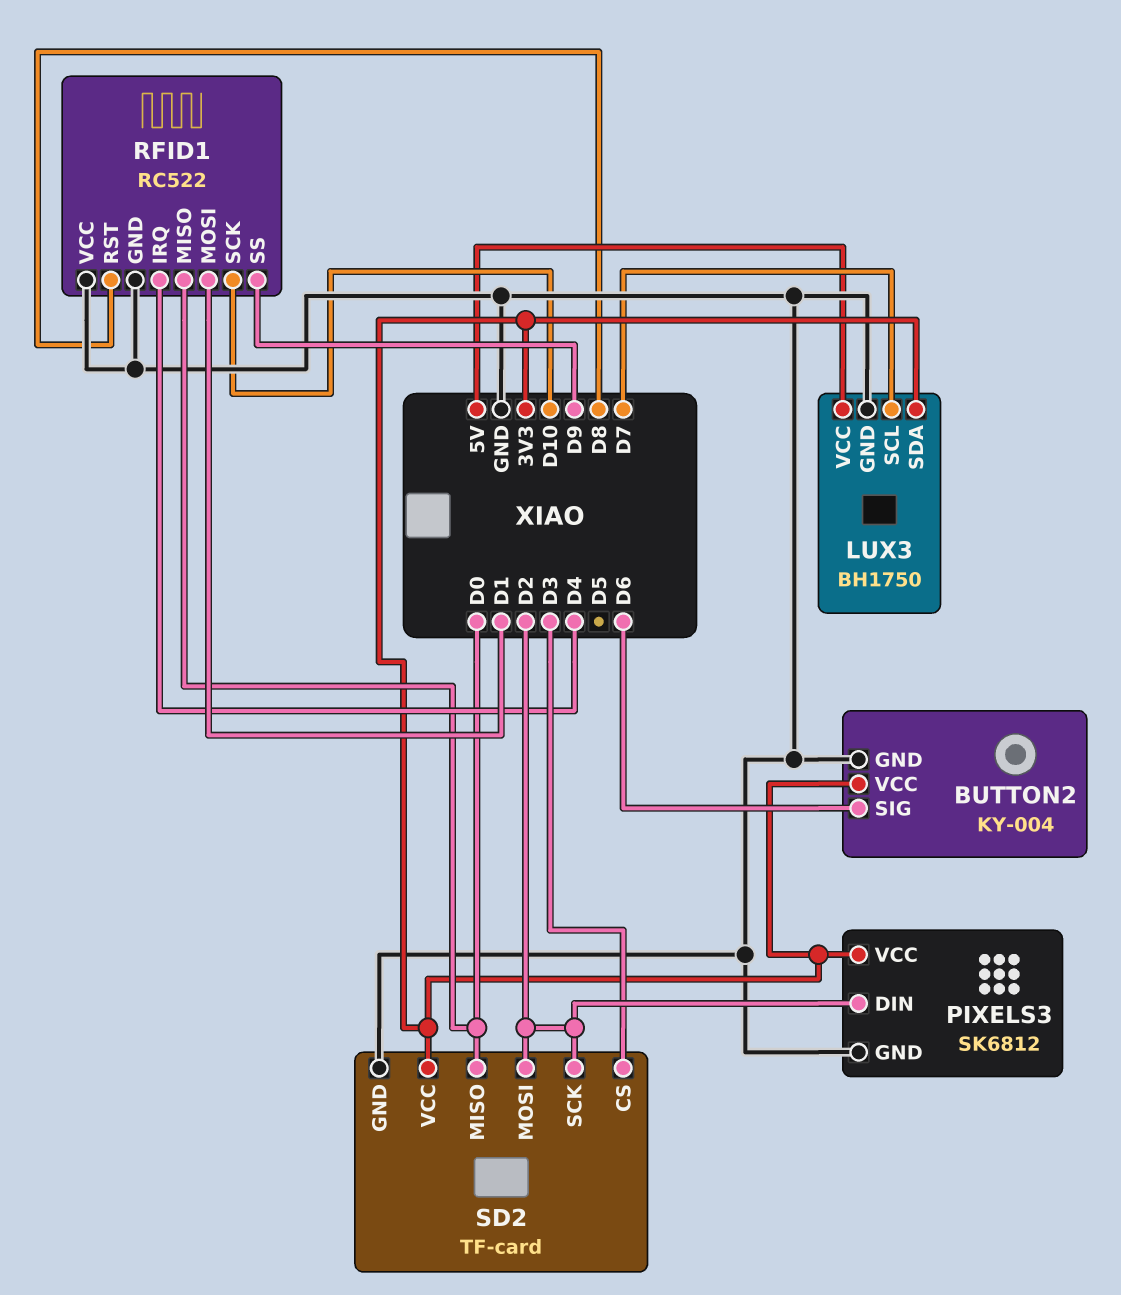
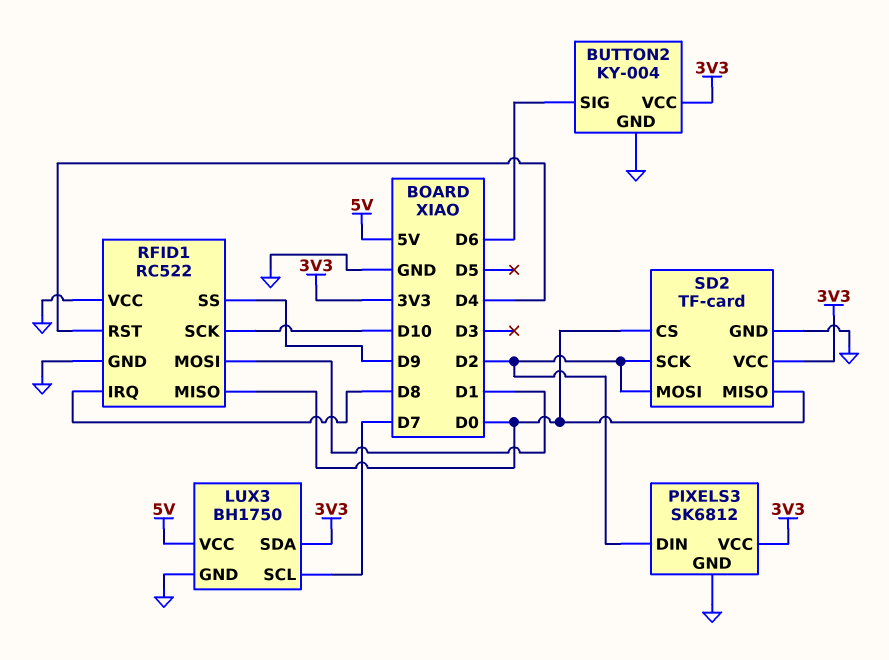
RFID1 pin IRQ: D4 -> D8
RFID1 pin RST: D8 -> D4
SD2 pin CS: D3 -> D0

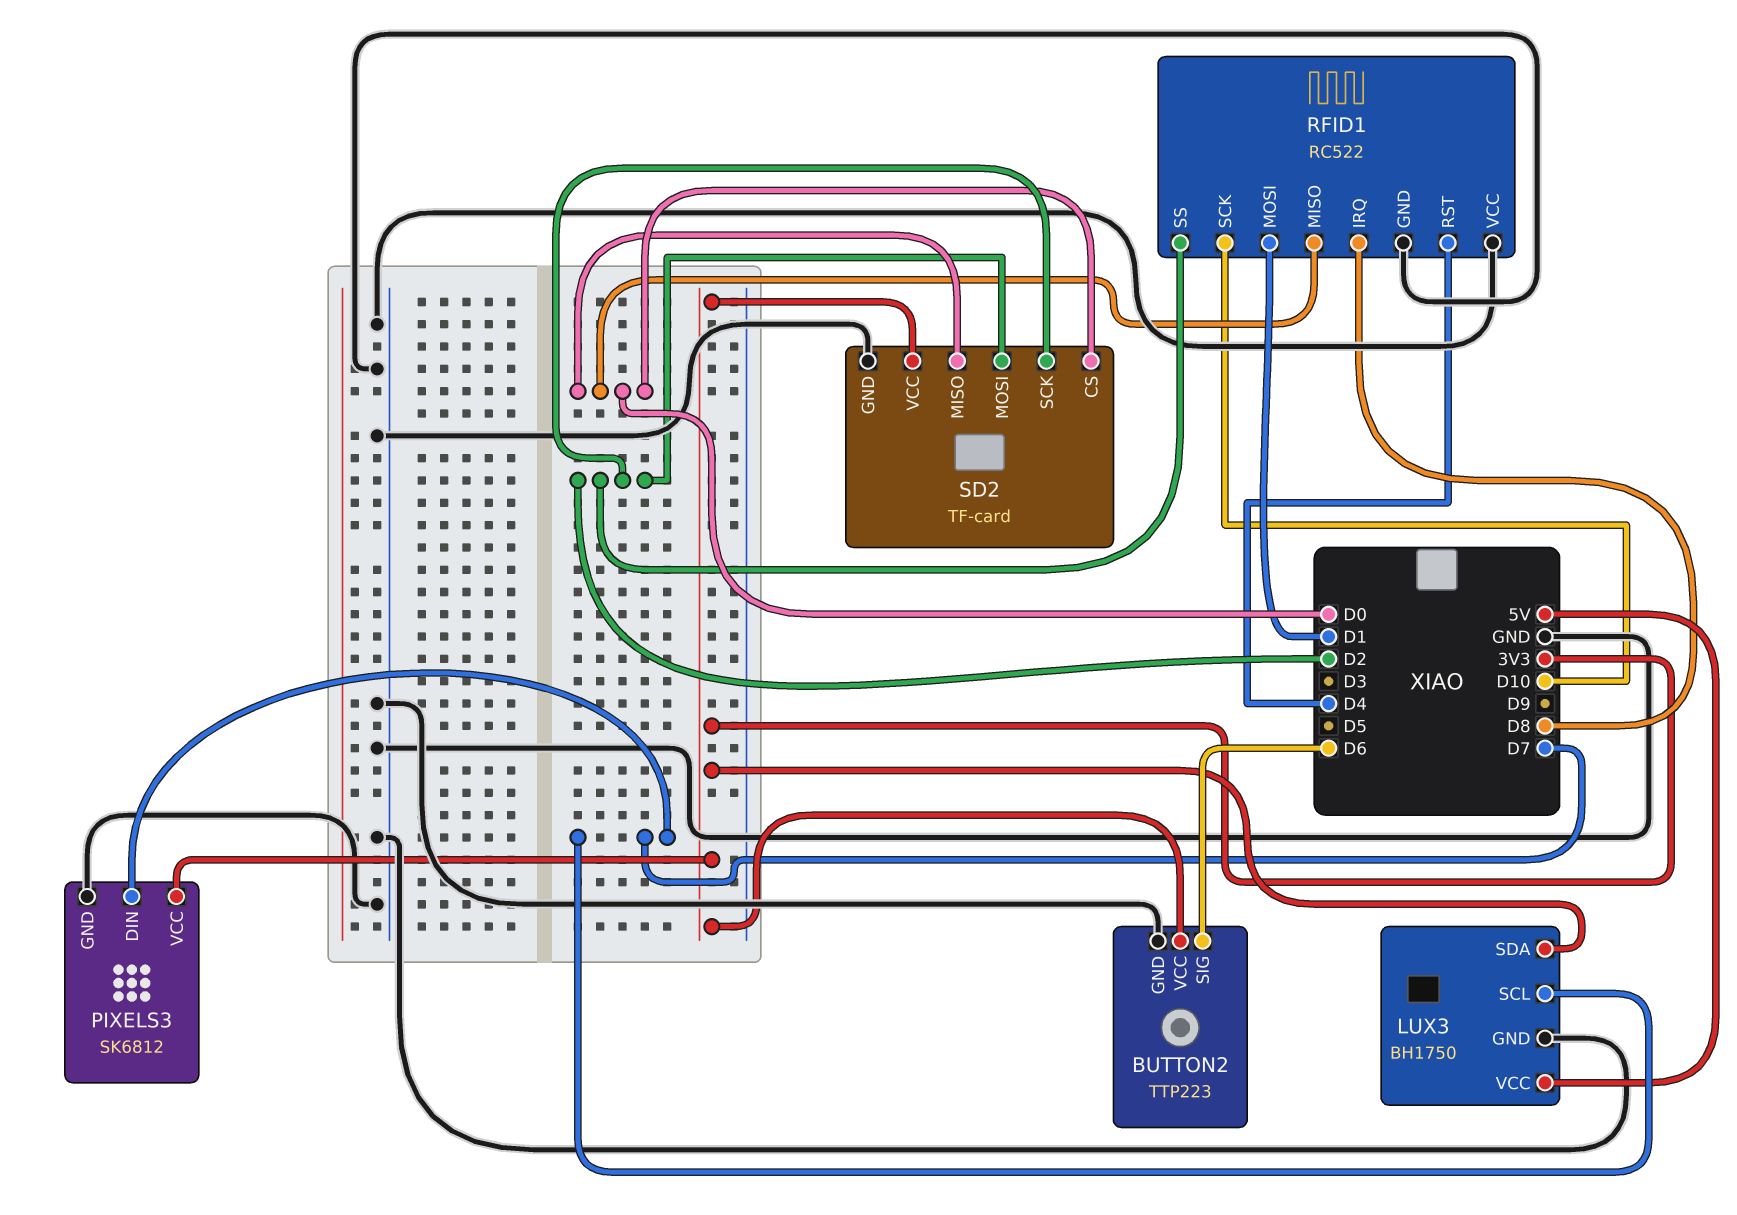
BUTTON2: KY-004 -> TTP223
PIXELS3 pin DIN: D2 -> D7
RFID1 pin SS: D9 -> D2

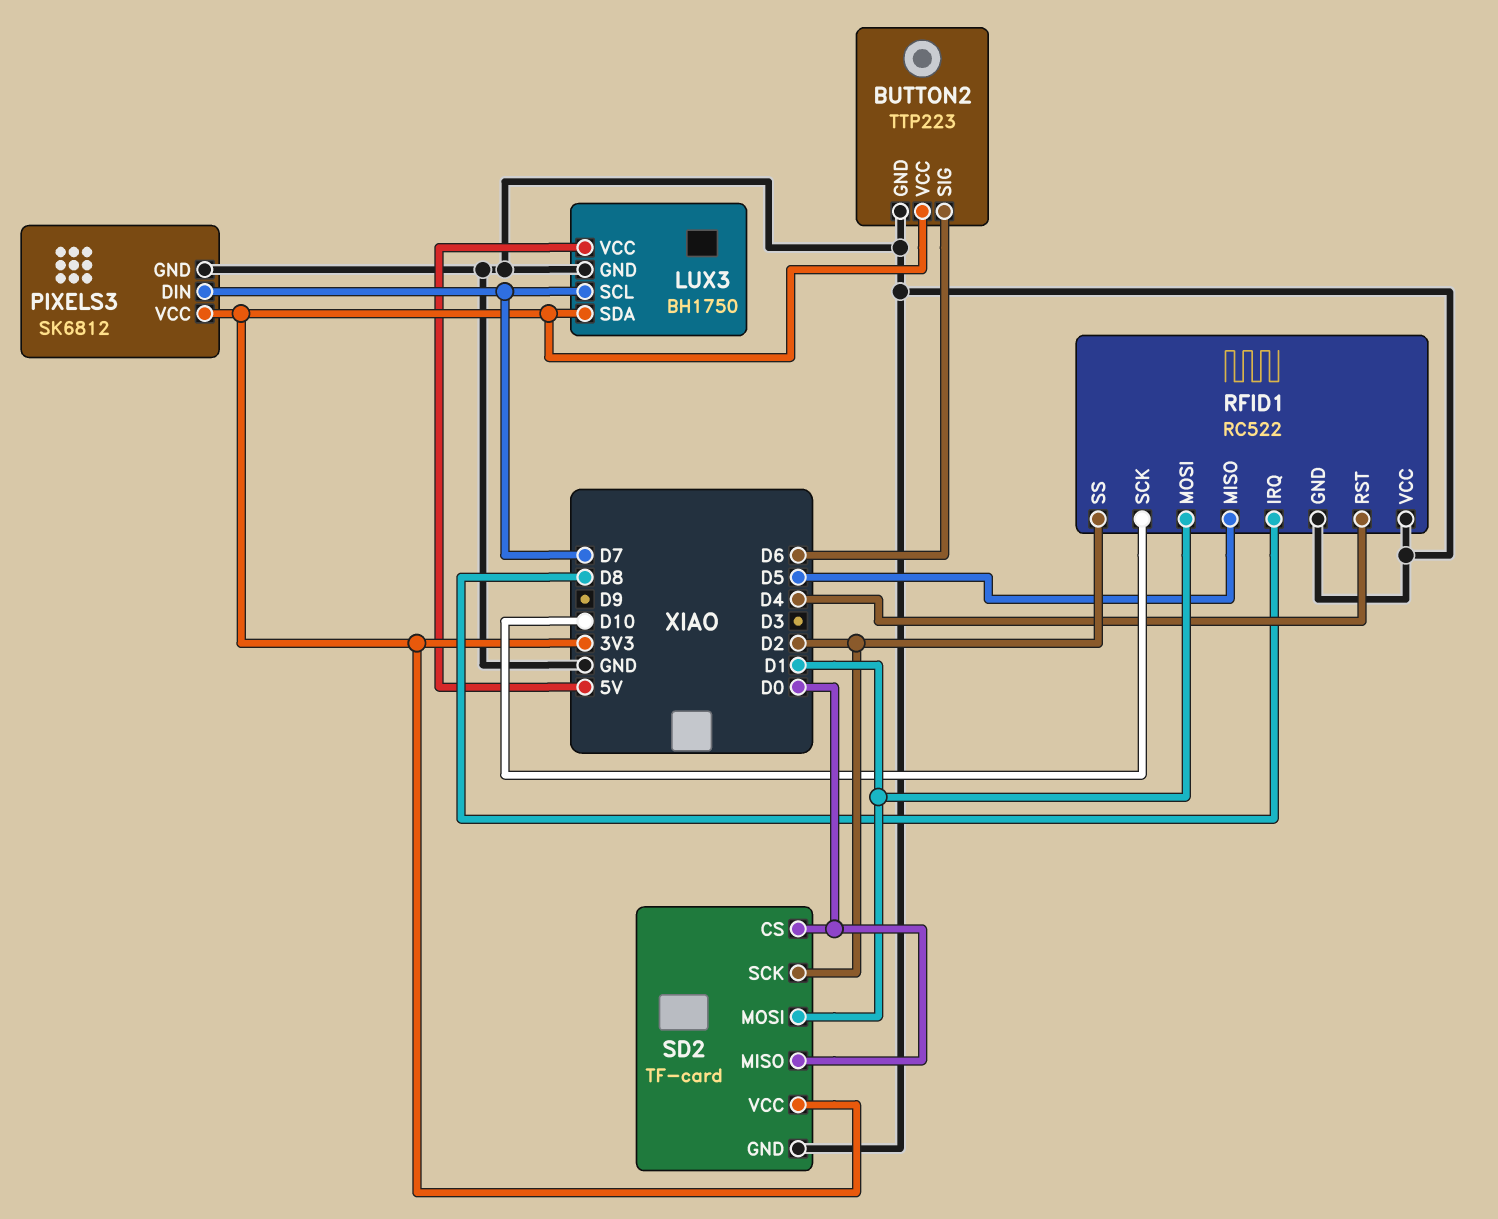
RFID1 pin MISO: D0 -> D5
SD2 pin MOSI: D2 -> D1

